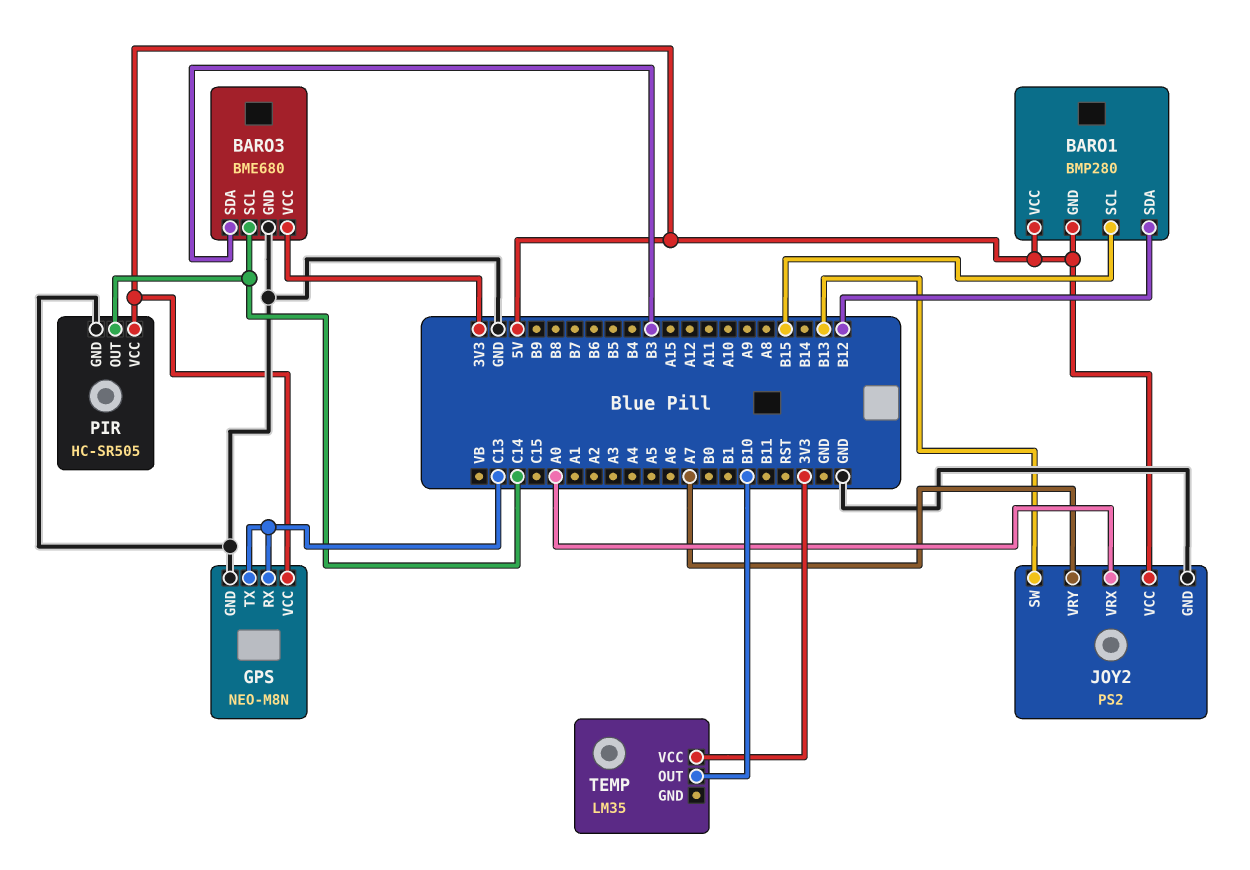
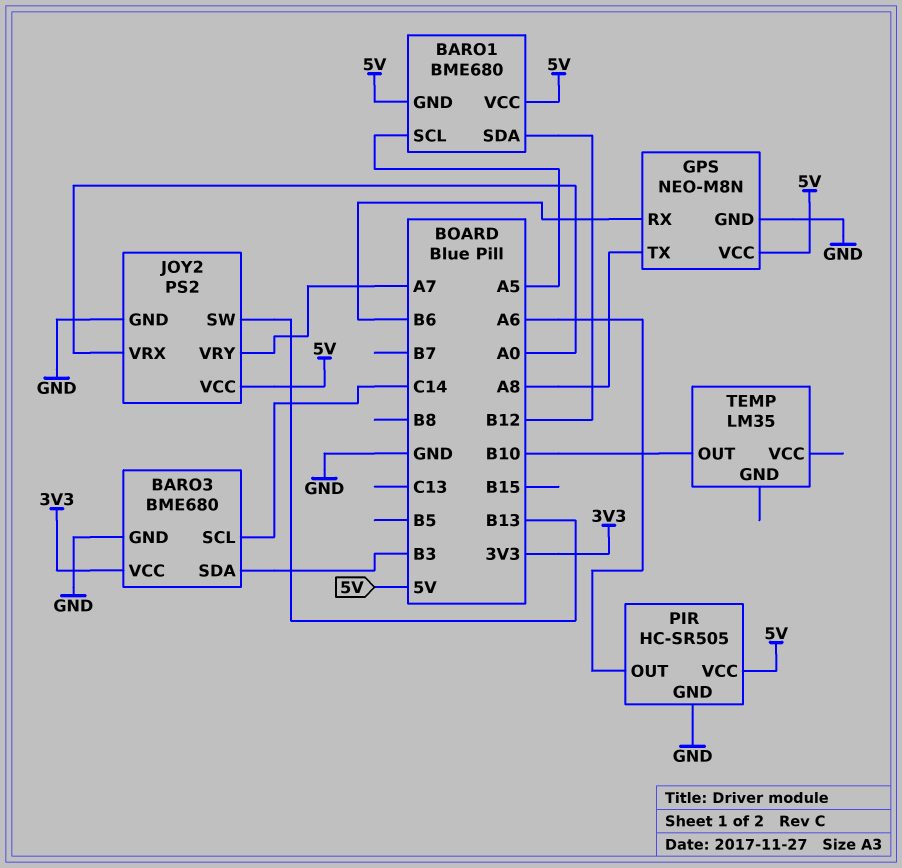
BARO1: BMP280 -> BME680
BARO1 pin SCL: B15 -> A5
GPS pin RX: C13 -> B6
GPS pin TX: C13 -> A8
PIR pin OUT: C14 -> A6
TEMP pin VCC: 3V3 -> none

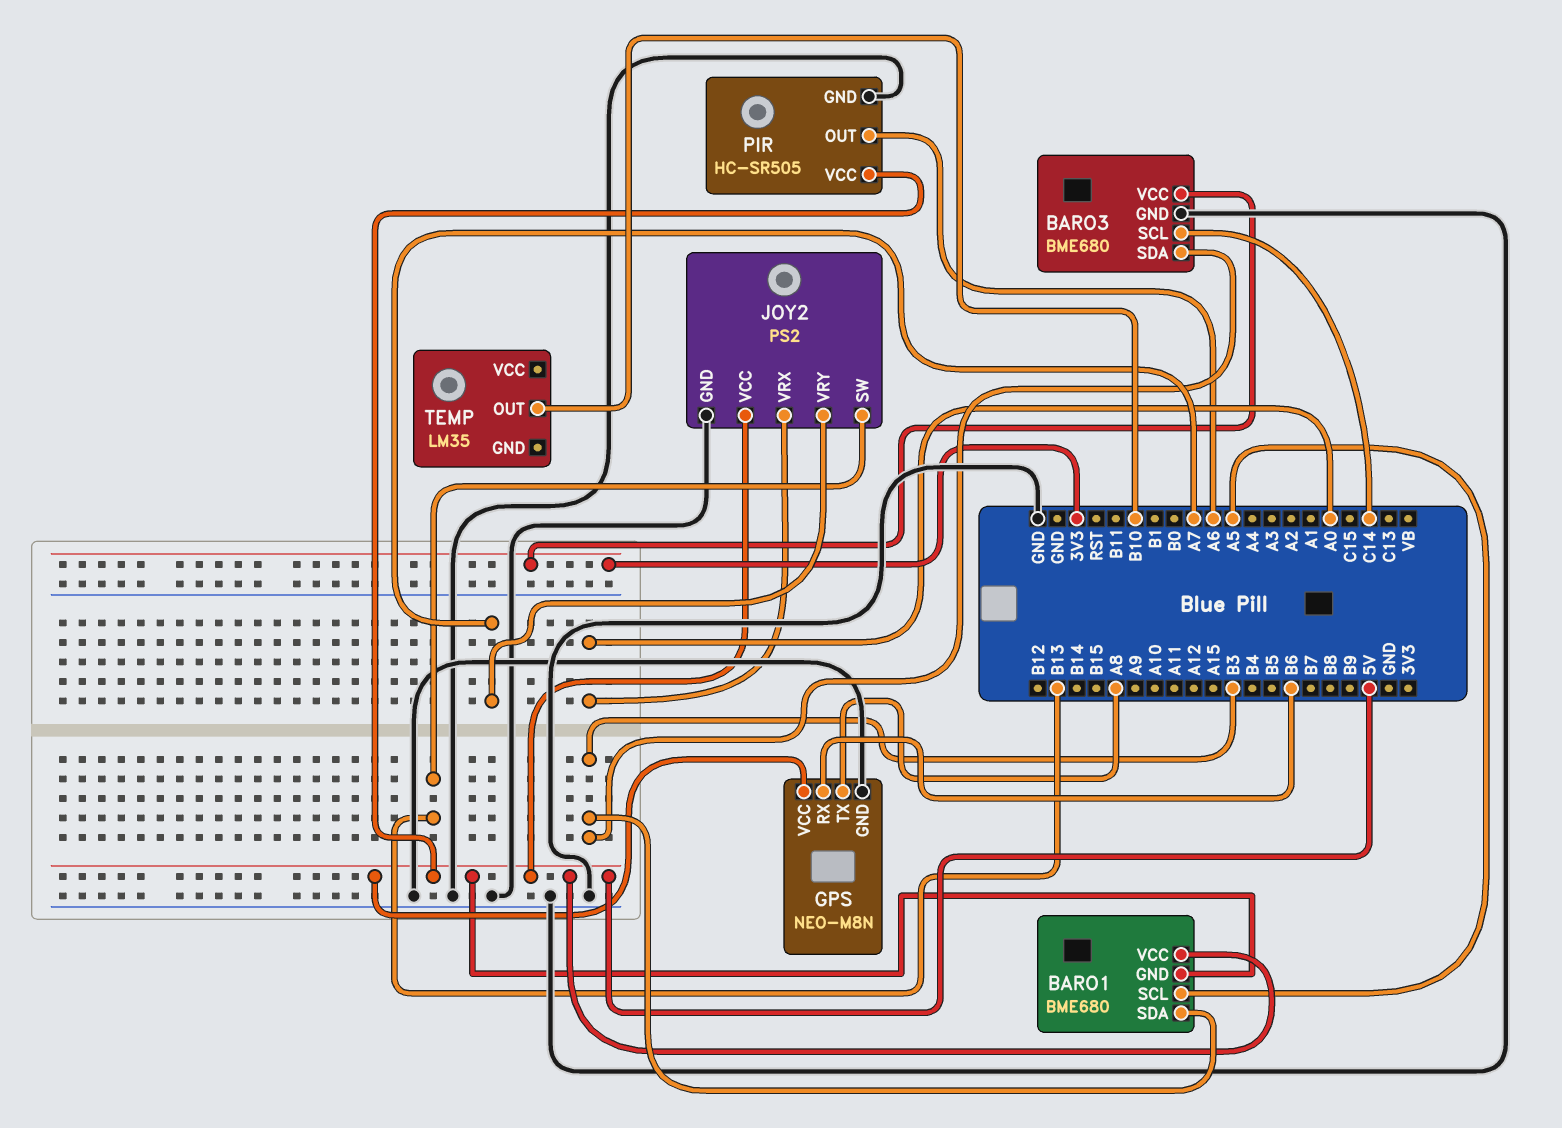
BARO1 pin SDA: B12 -> B3

